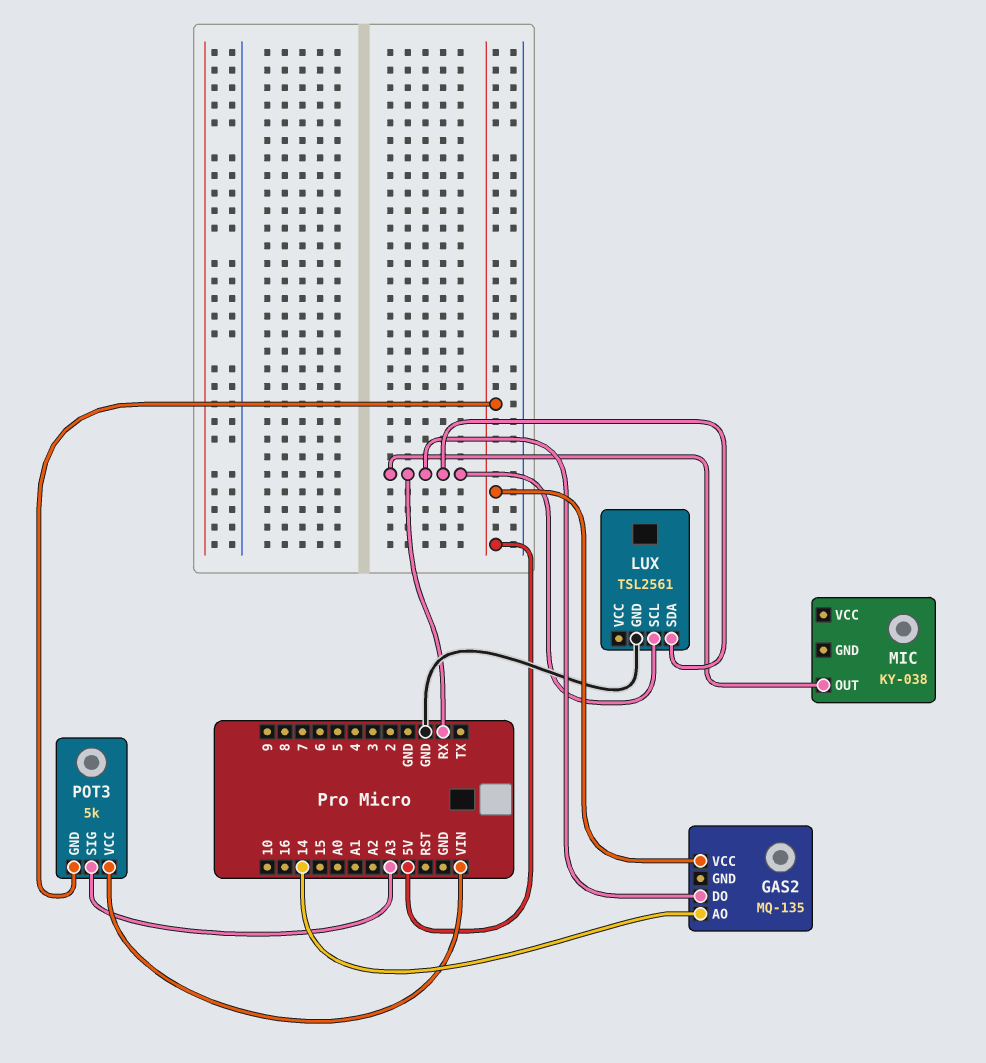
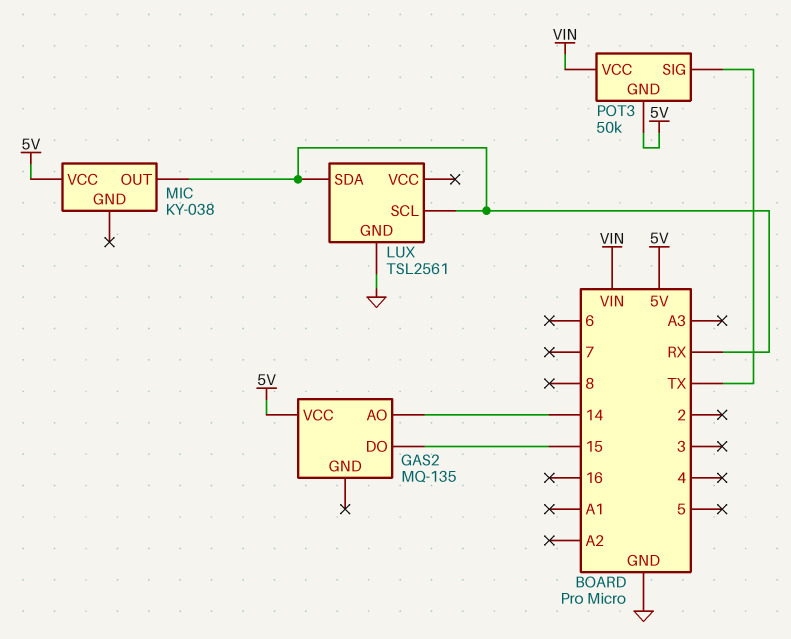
GAS2 pin DO: RX -> 15
MIC pin VCC: none -> 5V
POT3: 5k -> 50k
POT3 pin SIG: A3 -> TX

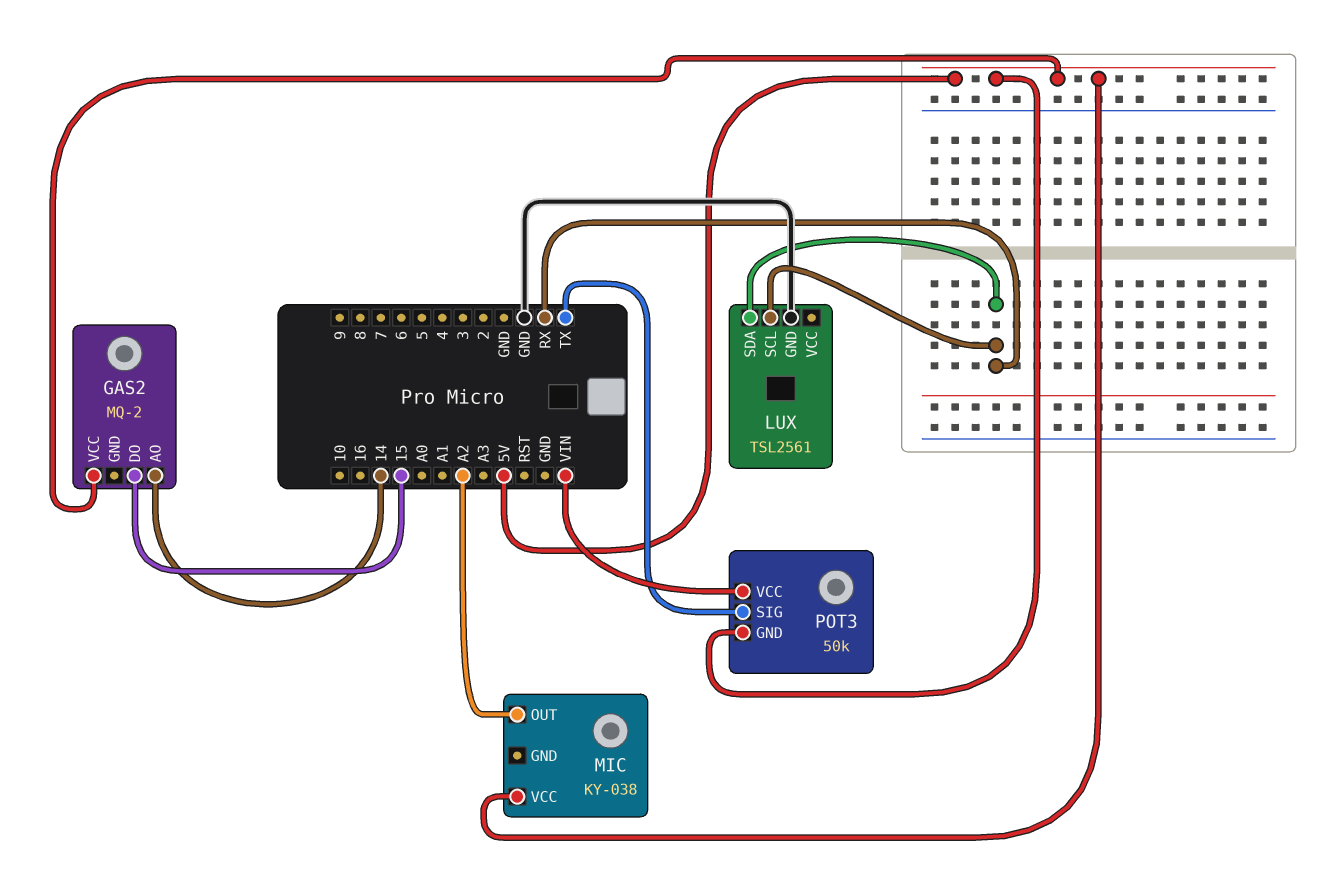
GAS2: MQ-135 -> MQ-2
MIC pin OUT: RX -> A2

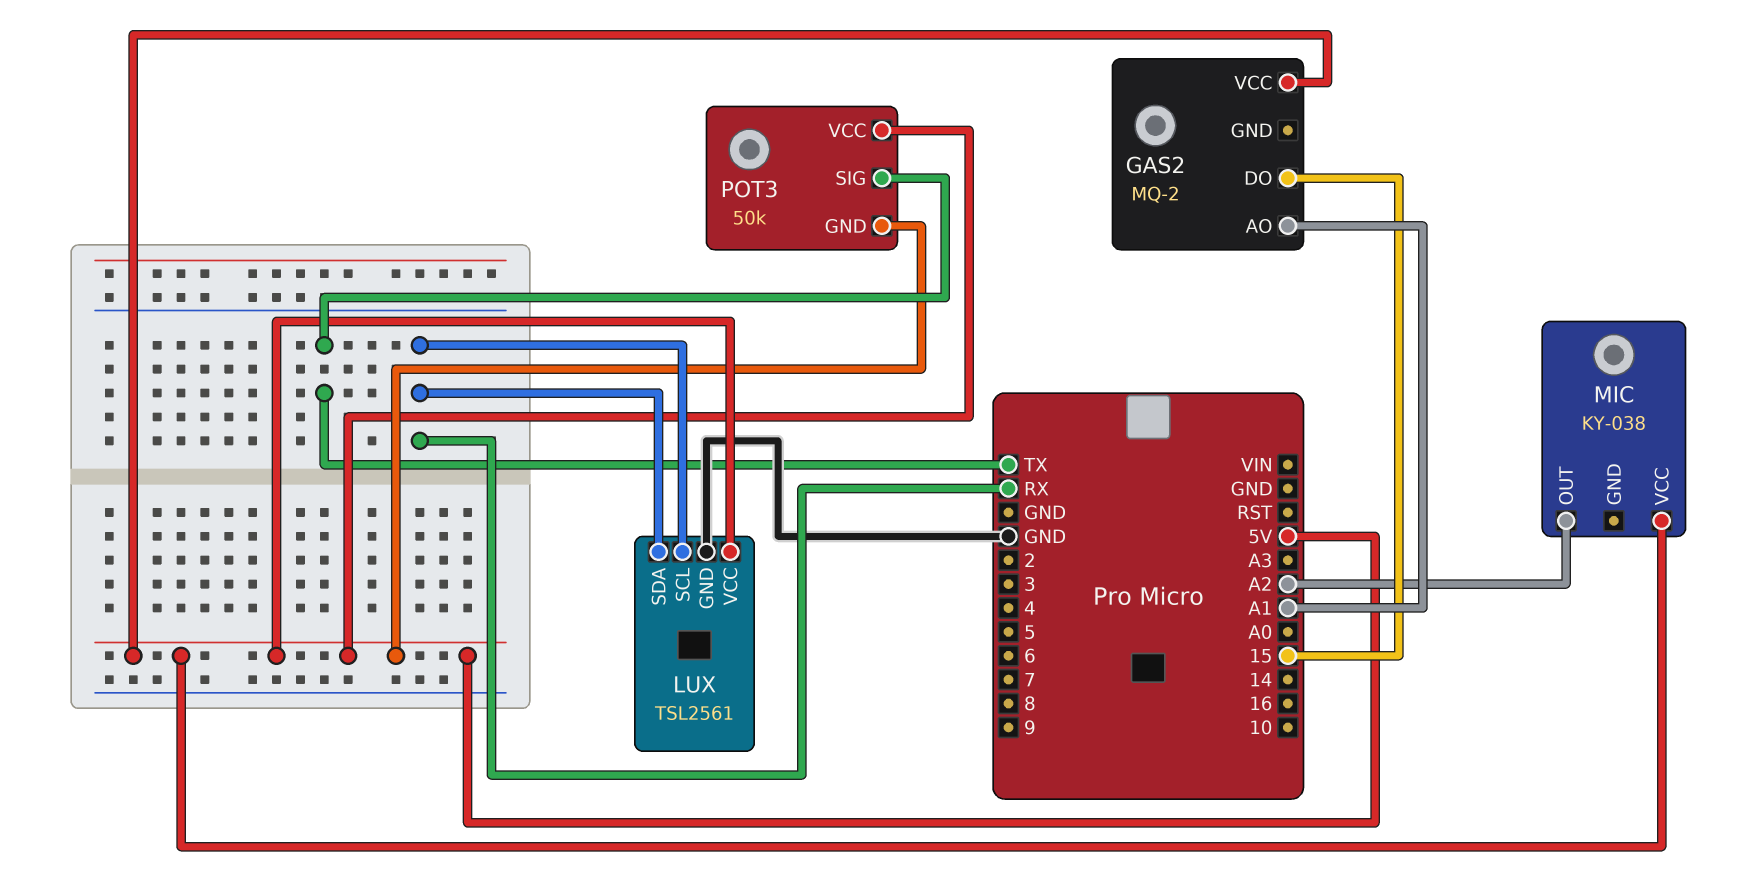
GAS2 pin AO: 14 -> A1
LUX pin VCC: none -> 5V
POT3 pin VCC: VIN -> 5V

